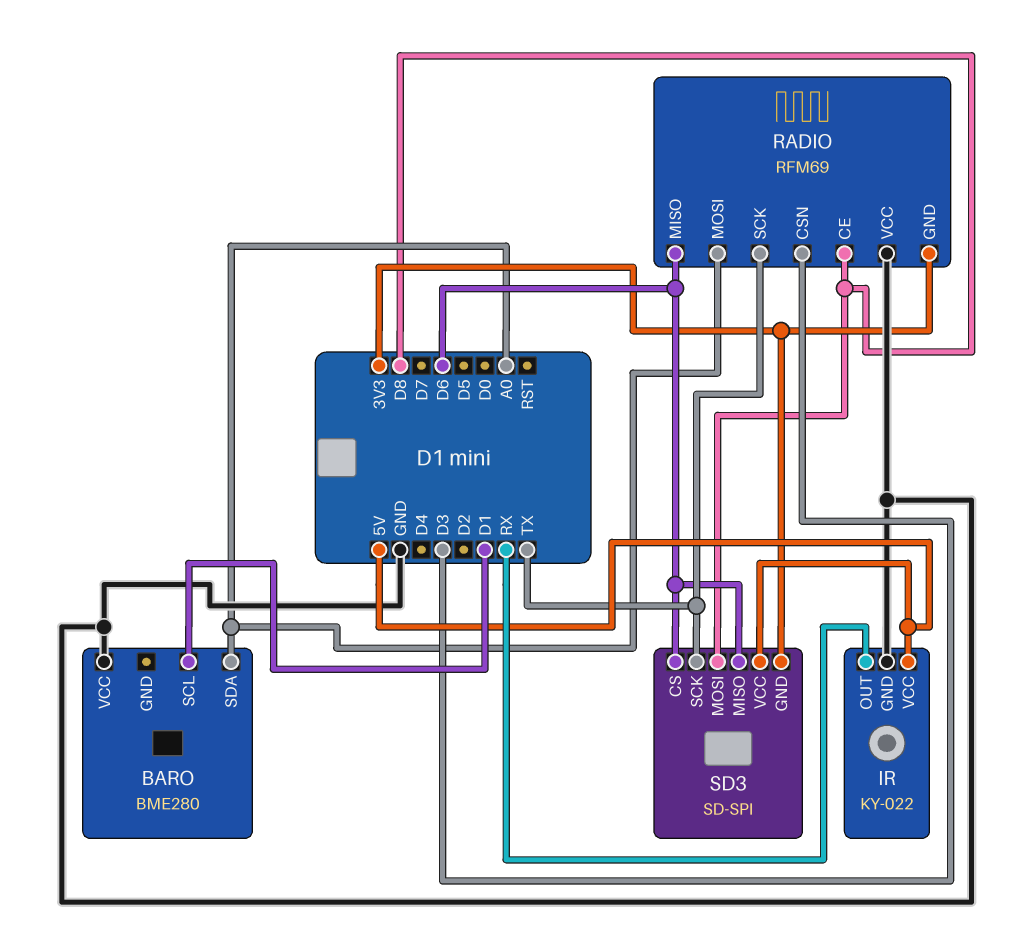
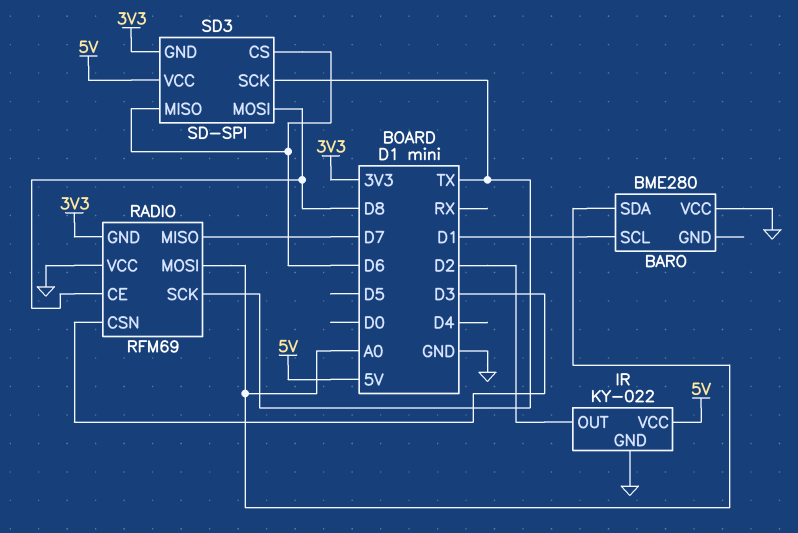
IR pin OUT: RX -> D2
RADIO pin MISO: D6 -> D7

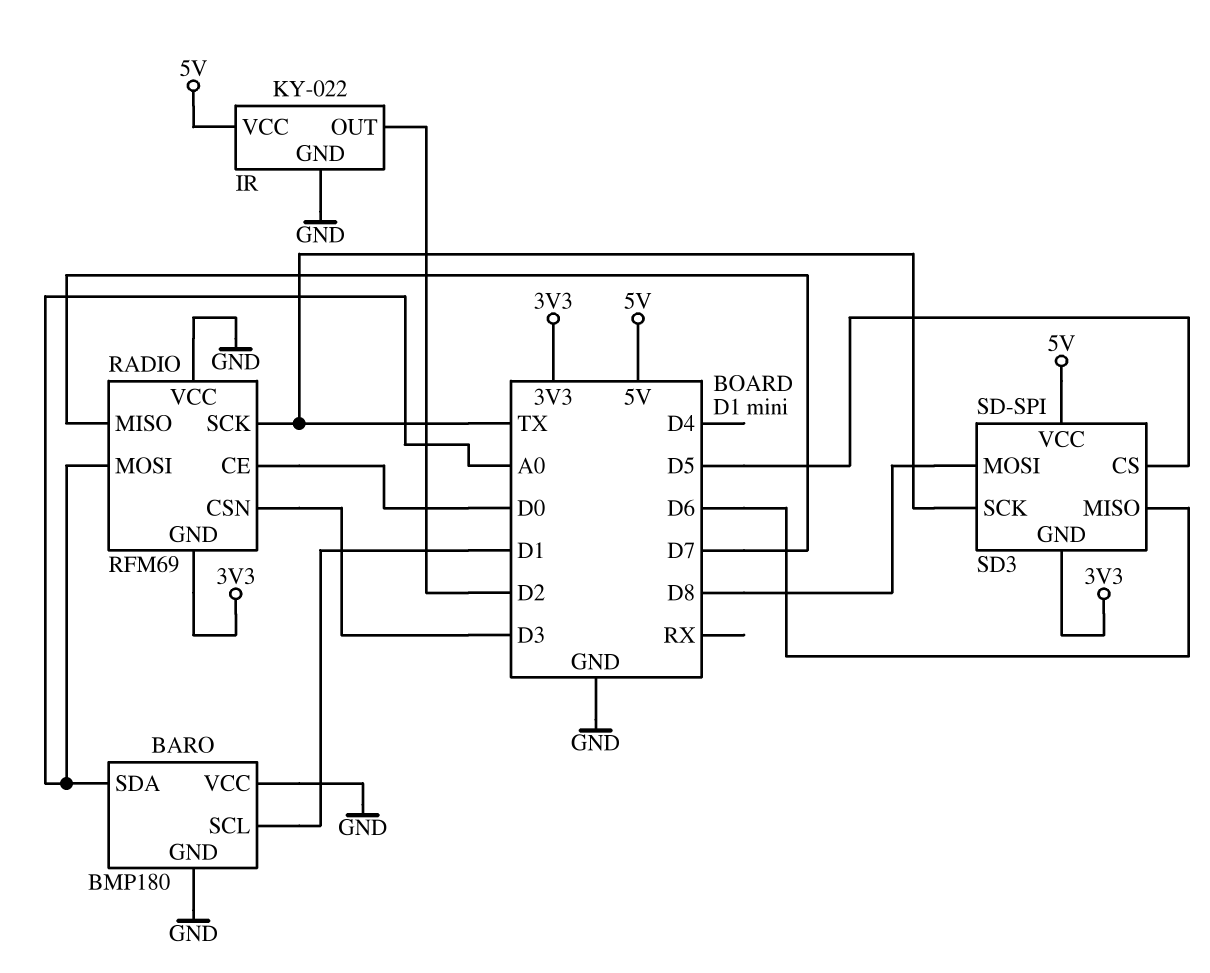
BARO: BME280 -> BMP180
BARO pin GND: none -> GND
RADIO pin CE: D8 -> D0
SD3 pin CS: D6 -> D5

